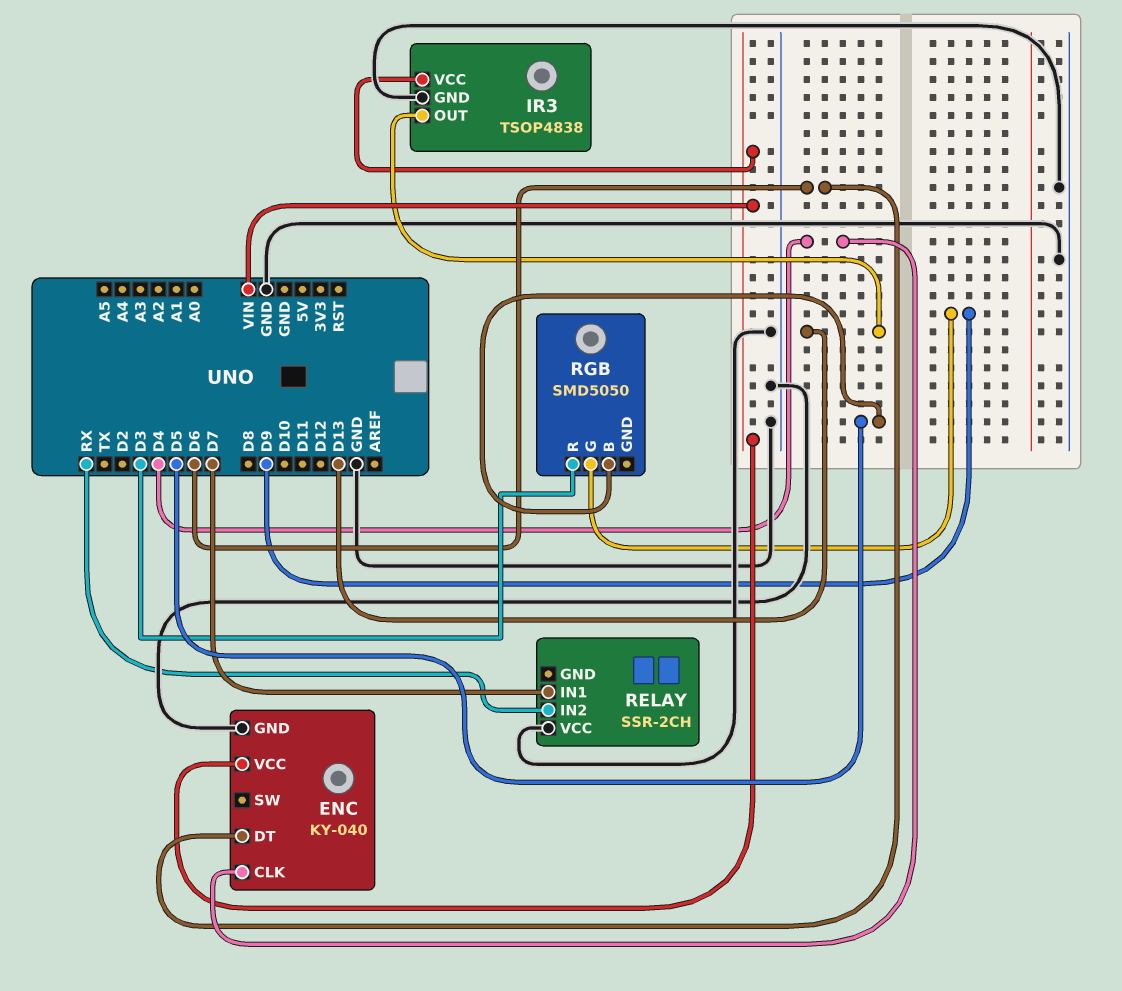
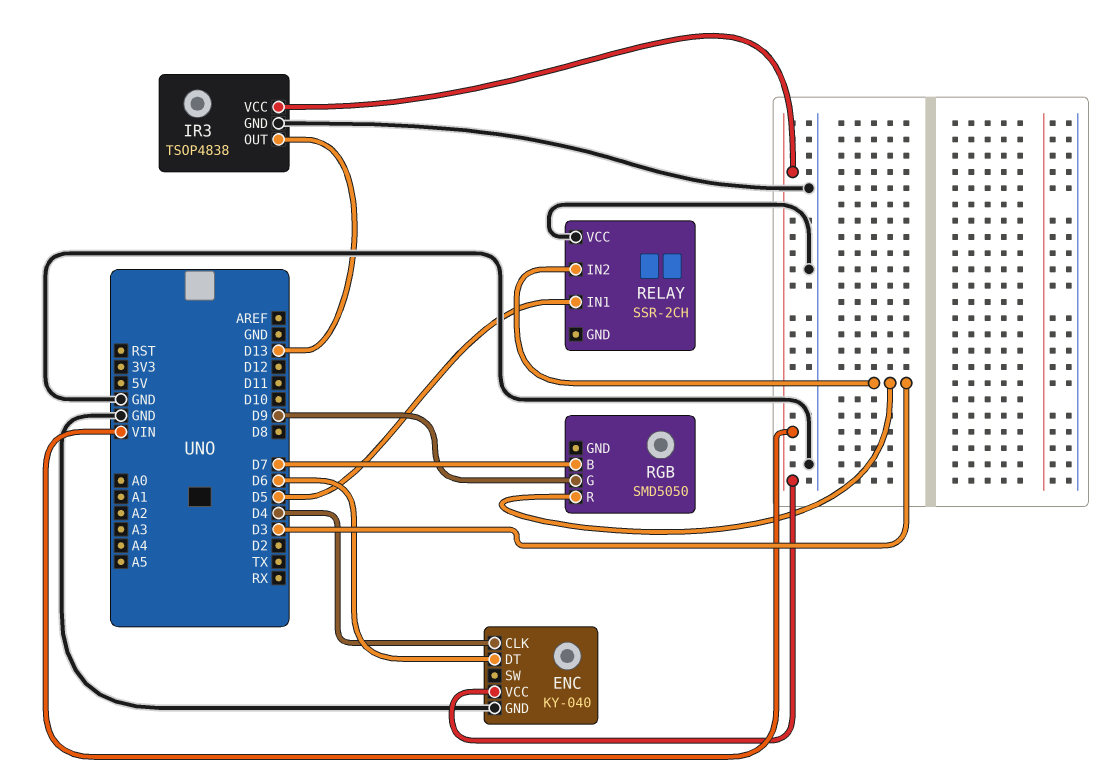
RELAY pin IN1: D7 -> D5
RELAY pin IN2: RX -> D3
RGB pin B: D5 -> D7

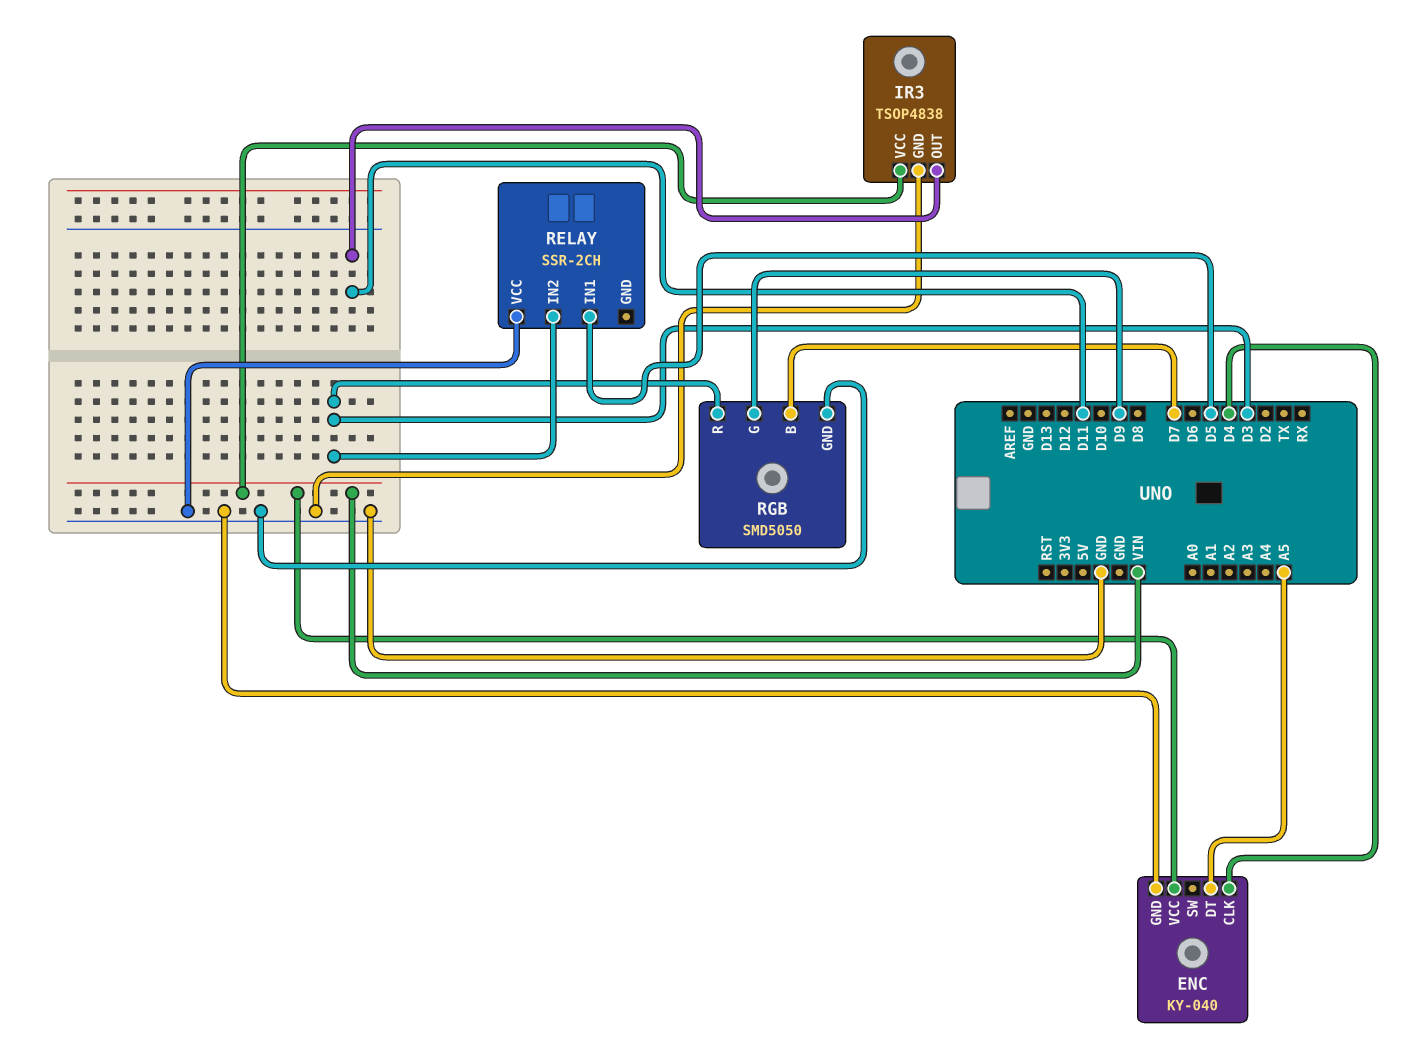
ENC pin DT: D6 -> A5
IR3 pin OUT: D13 -> D11
RGB pin GND: none -> GND

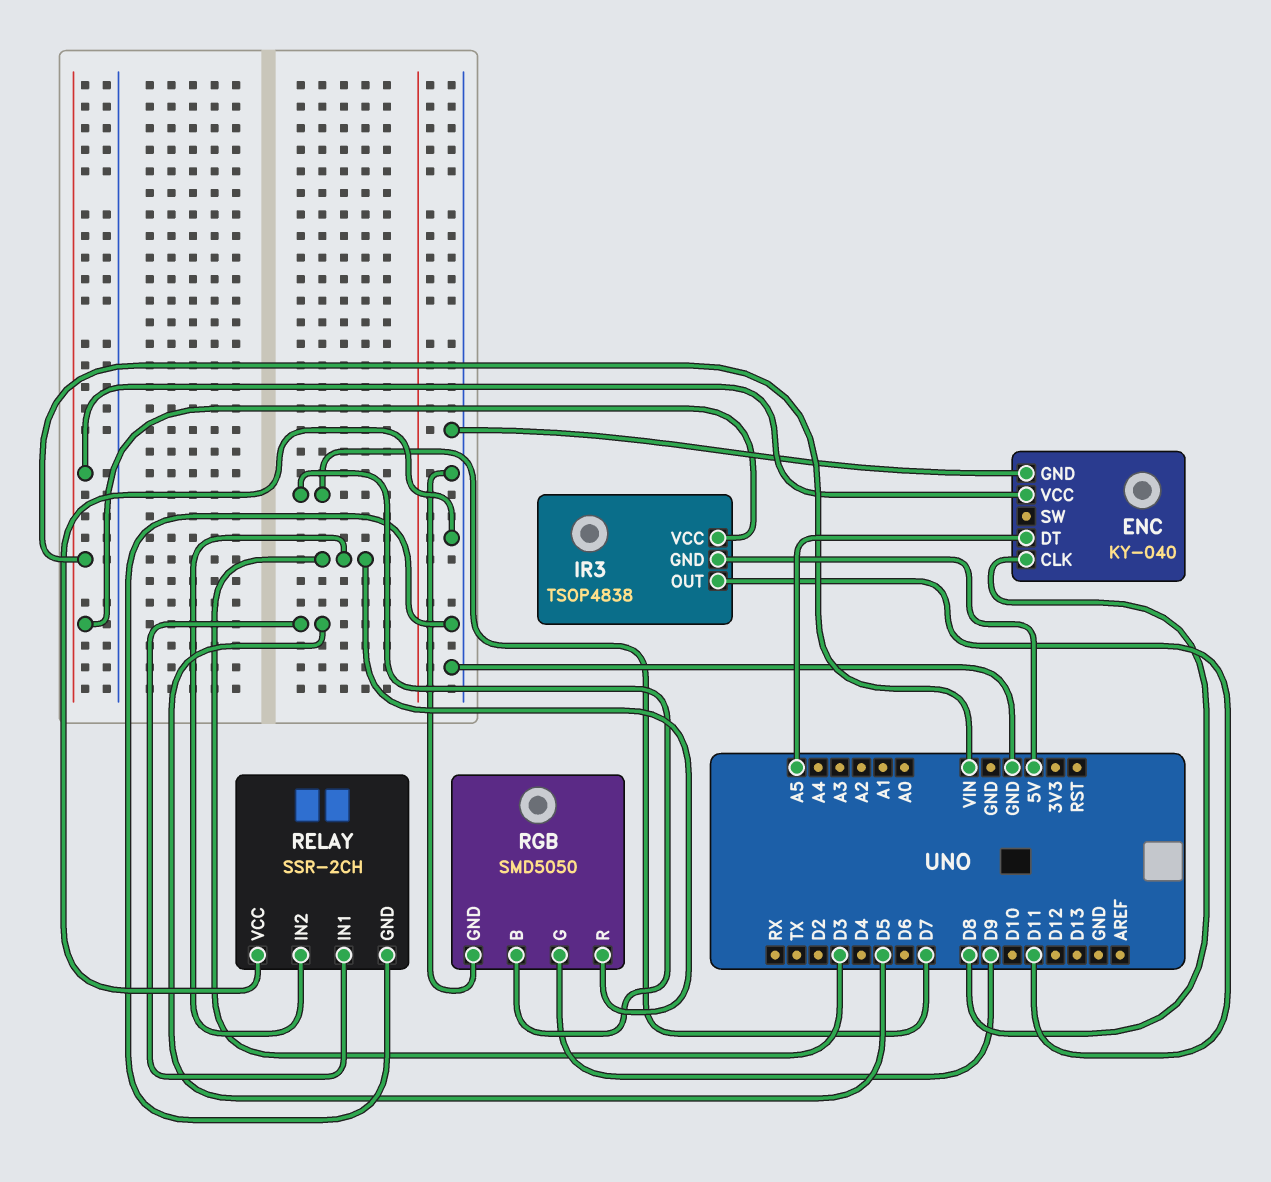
ENC pin CLK: D4 -> D8
IR3 pin GND: GND -> 5V
RELAY pin GND: none -> GND

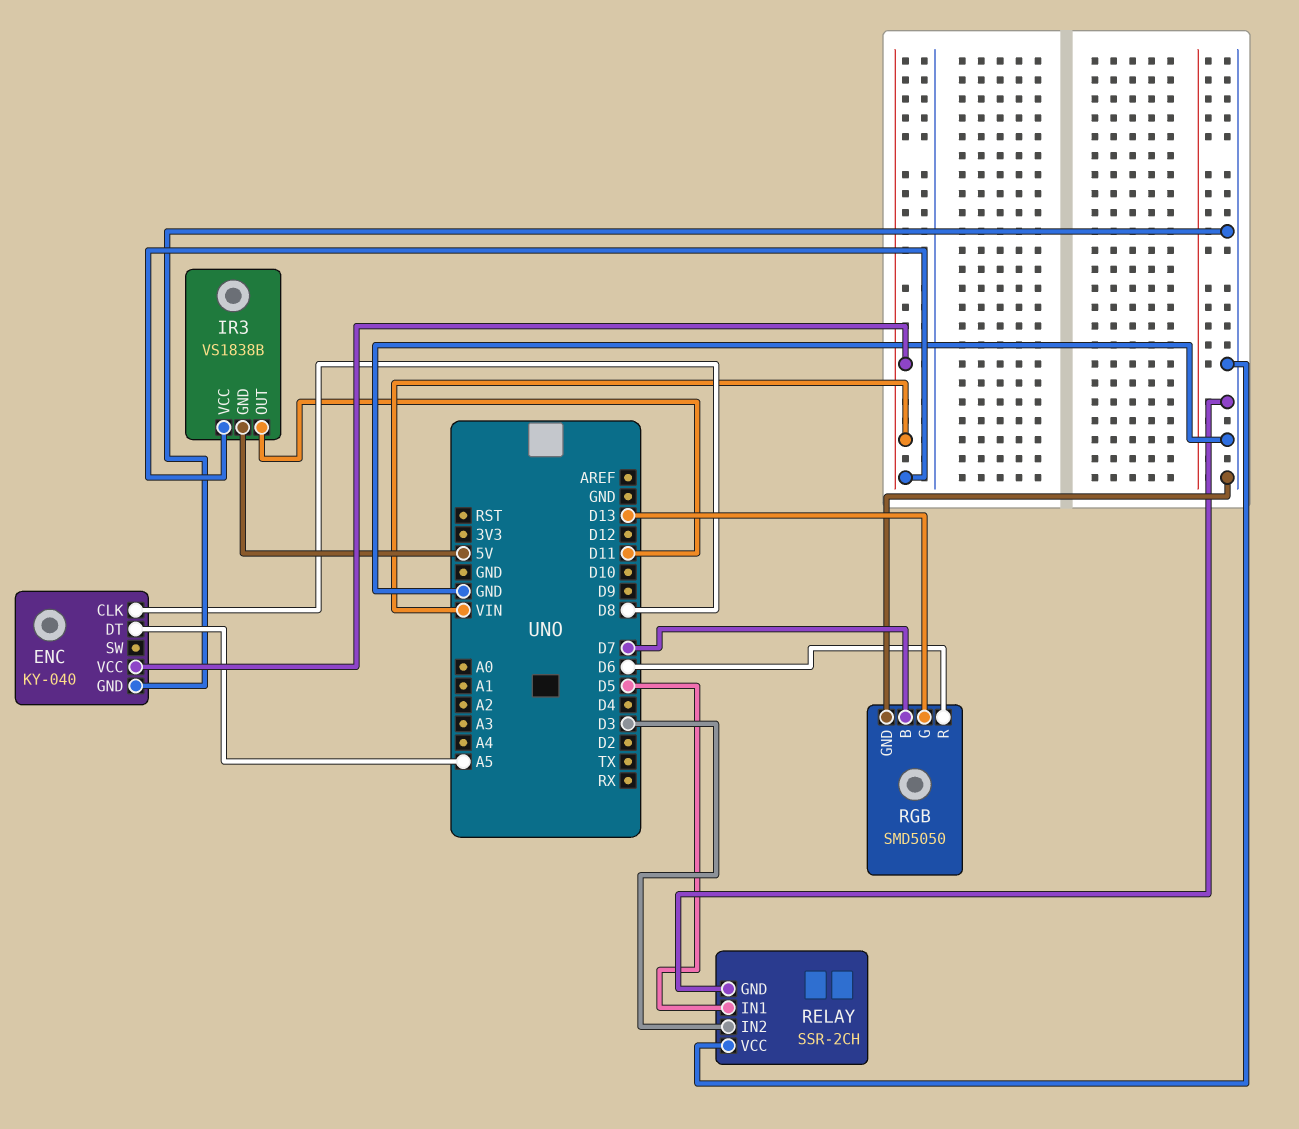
IR3: TSOP4838 -> VS1838B
RGB pin G: D9 -> D13
RGB pin R: D3 -> D6

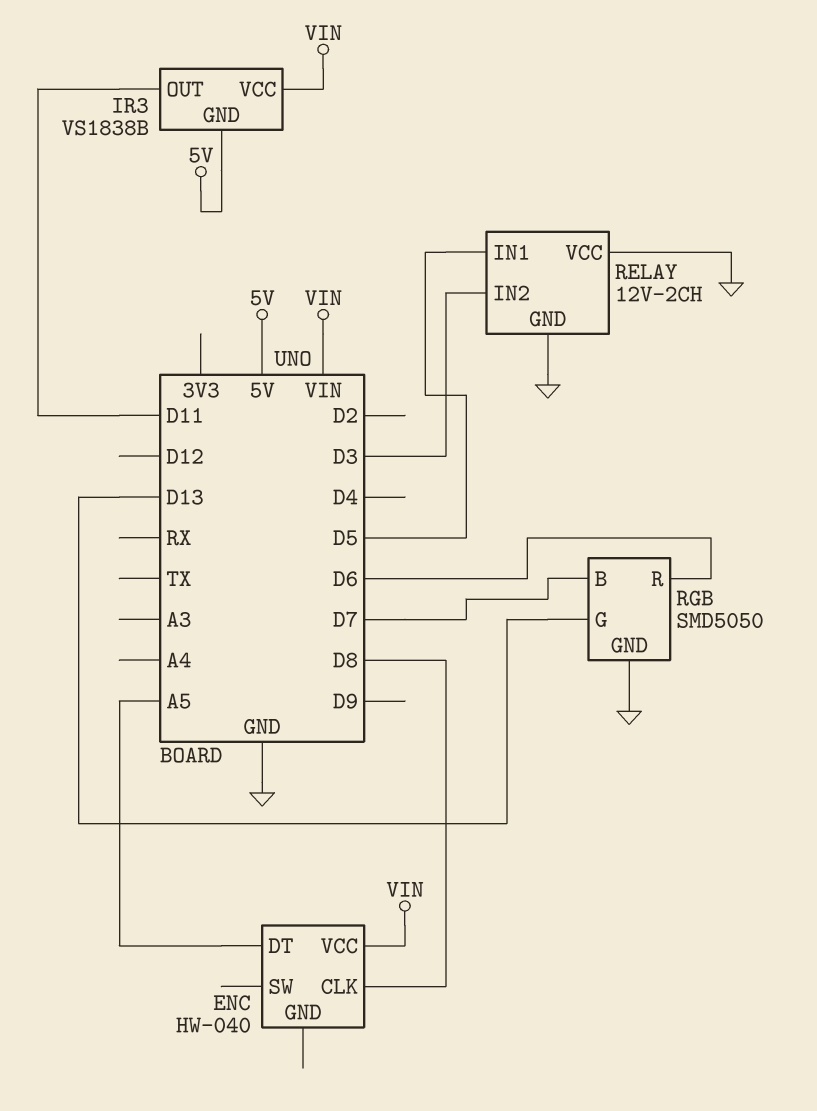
ENC: KY-040 -> HW-040
ENC pin GND: GND -> none
RELAY: SSR-2CH -> 12V-2CH

